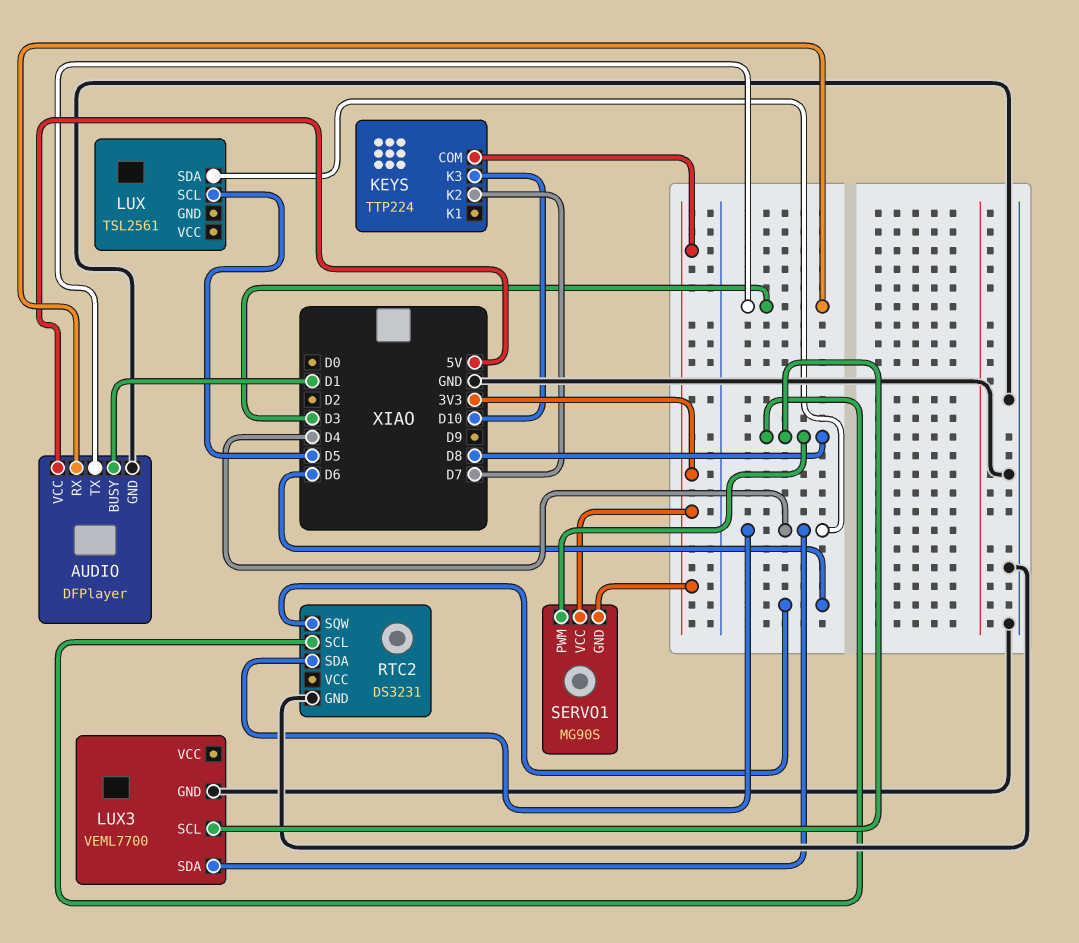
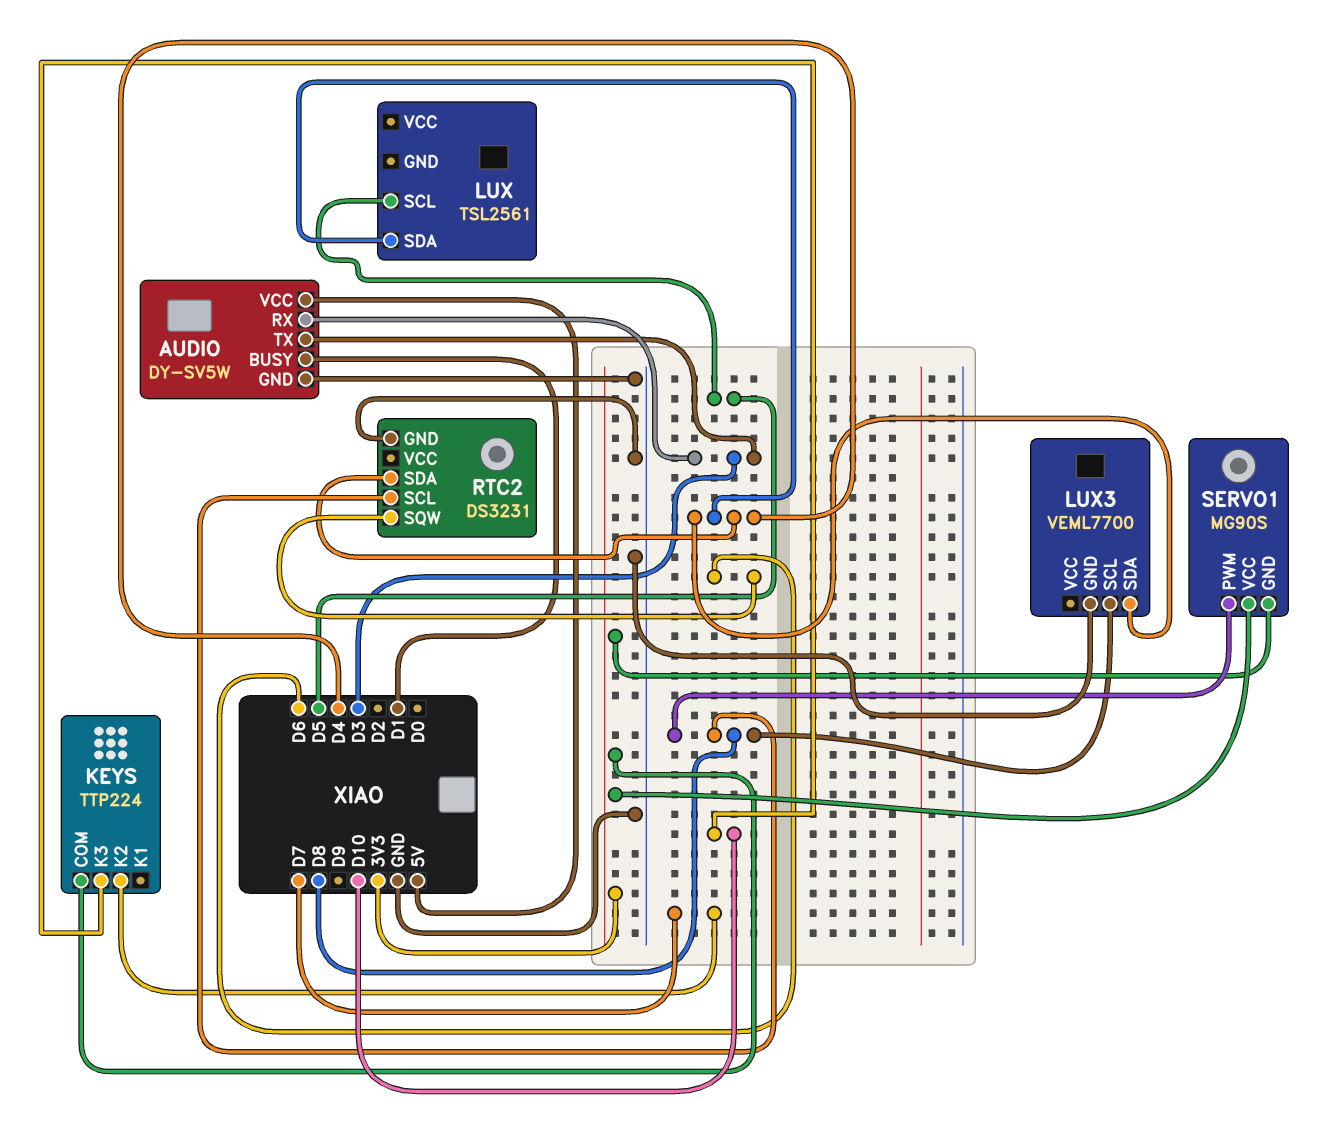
AUDIO: DFPlayer -> DY-SV5W

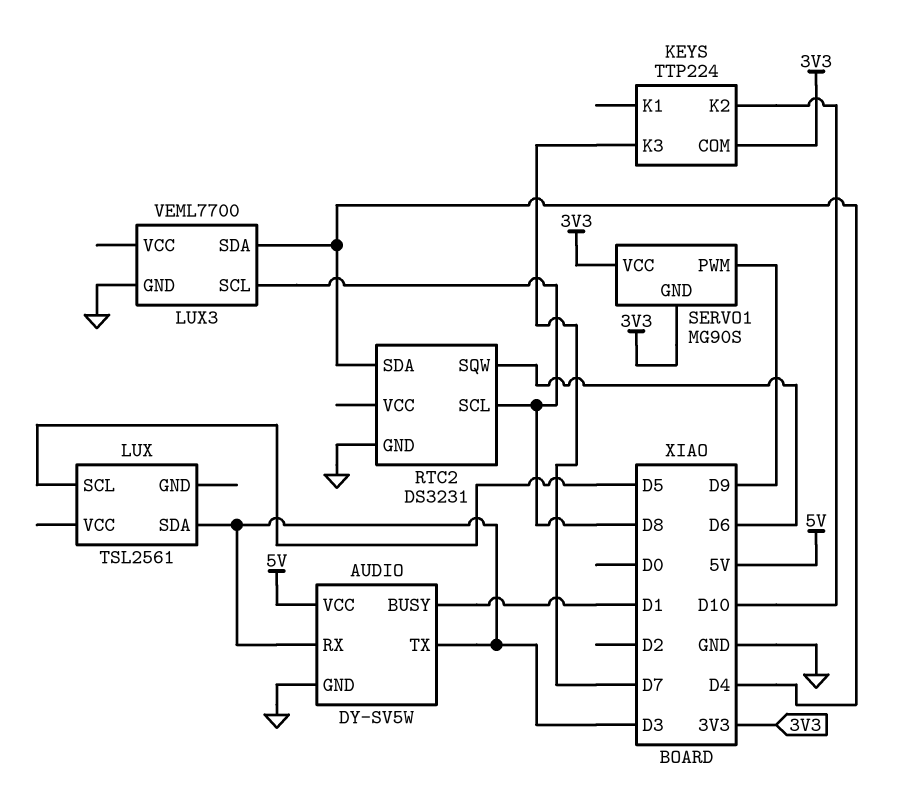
KEYS pin K2: D7 -> D10
KEYS pin K3: D10 -> D7
LUX pin SDA: D4 -> D3
SERVO1 pin PWM: D8 -> D9

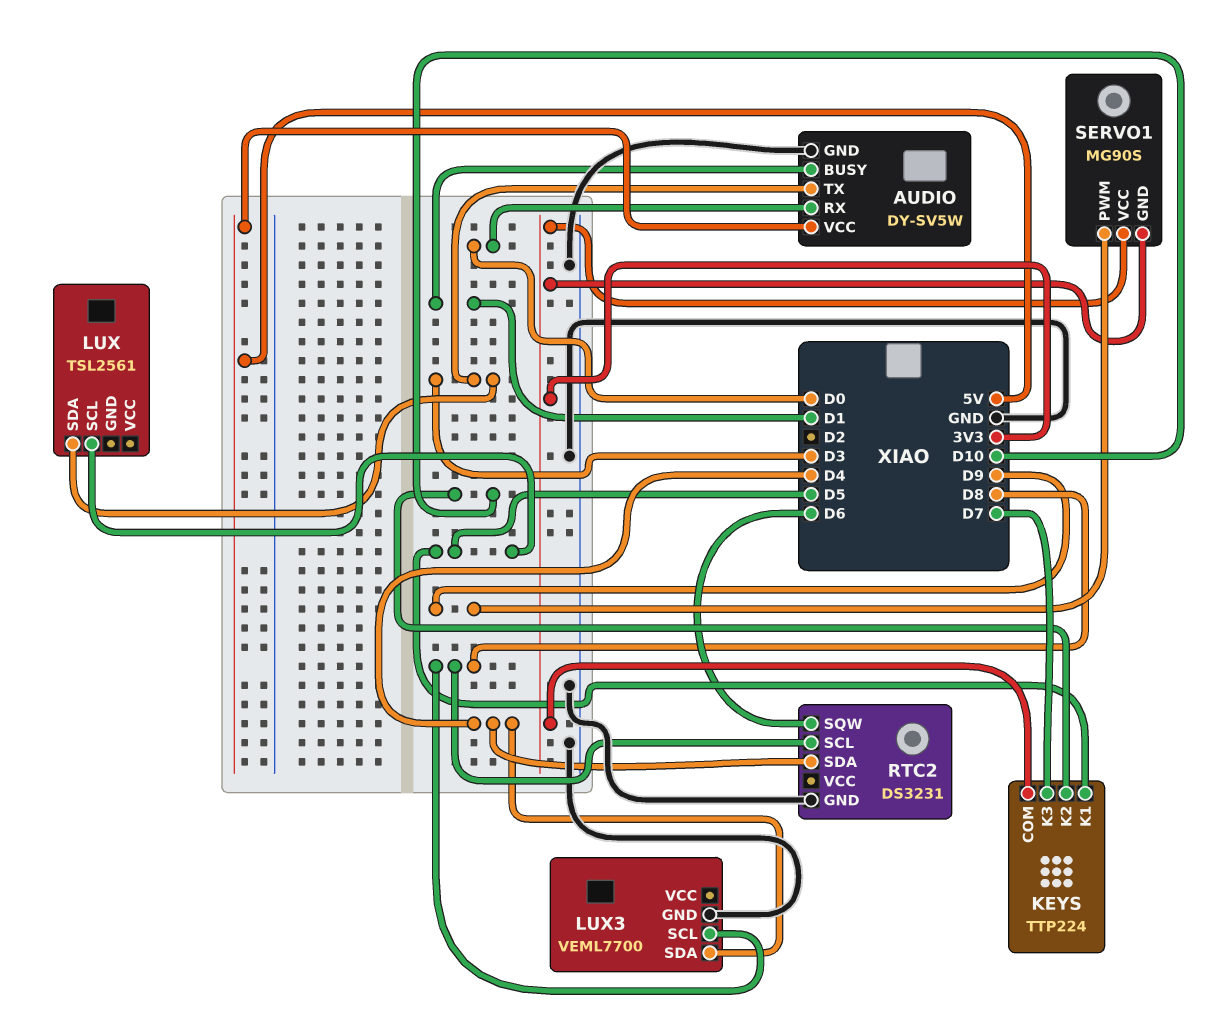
AUDIO pin RX: D3 -> D0
KEYS pin K1: none -> D5

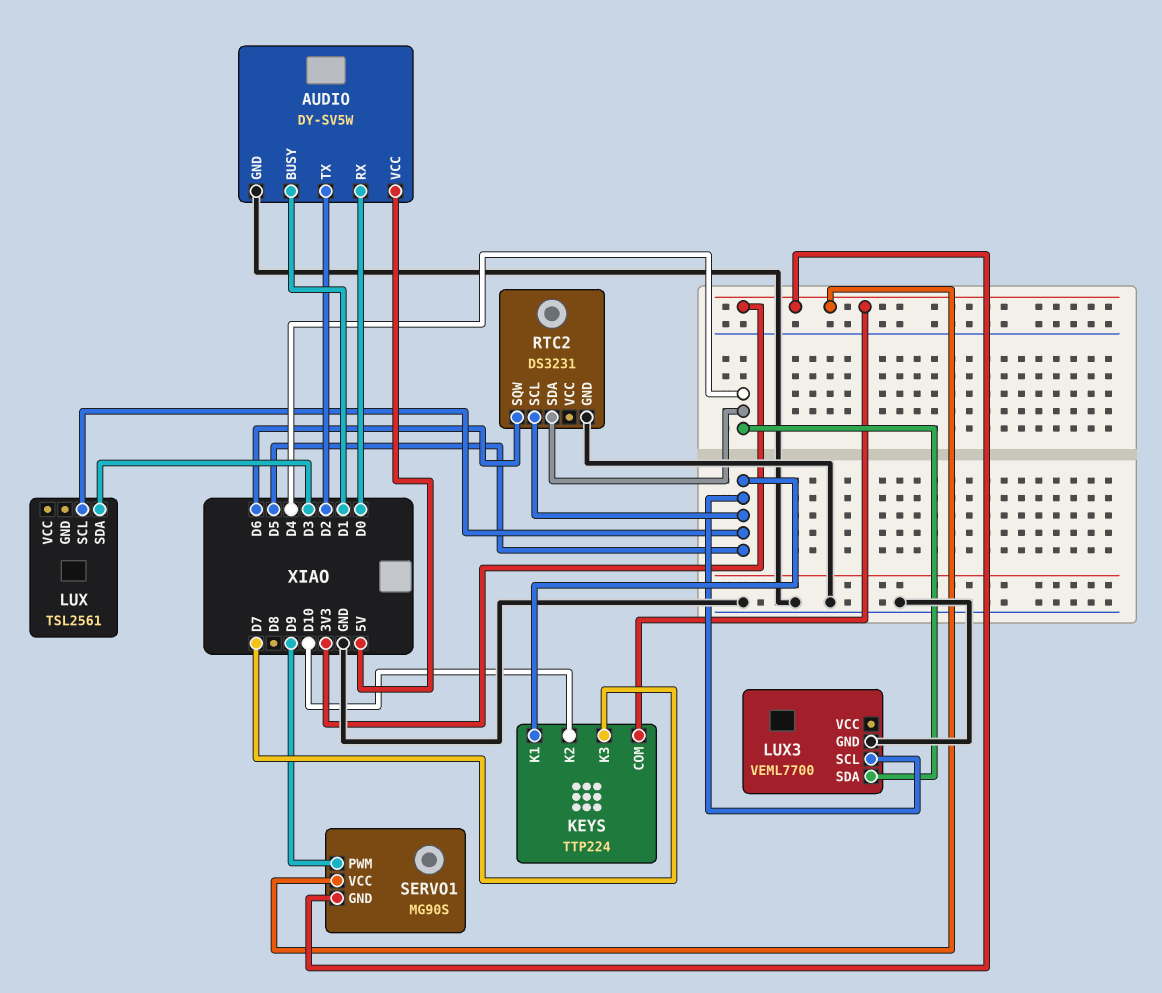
AUDIO pin TX: D3 -> D2
LUX3 pin SCL: D8 -> D5
RTC2 pin SCL: D8 -> D5

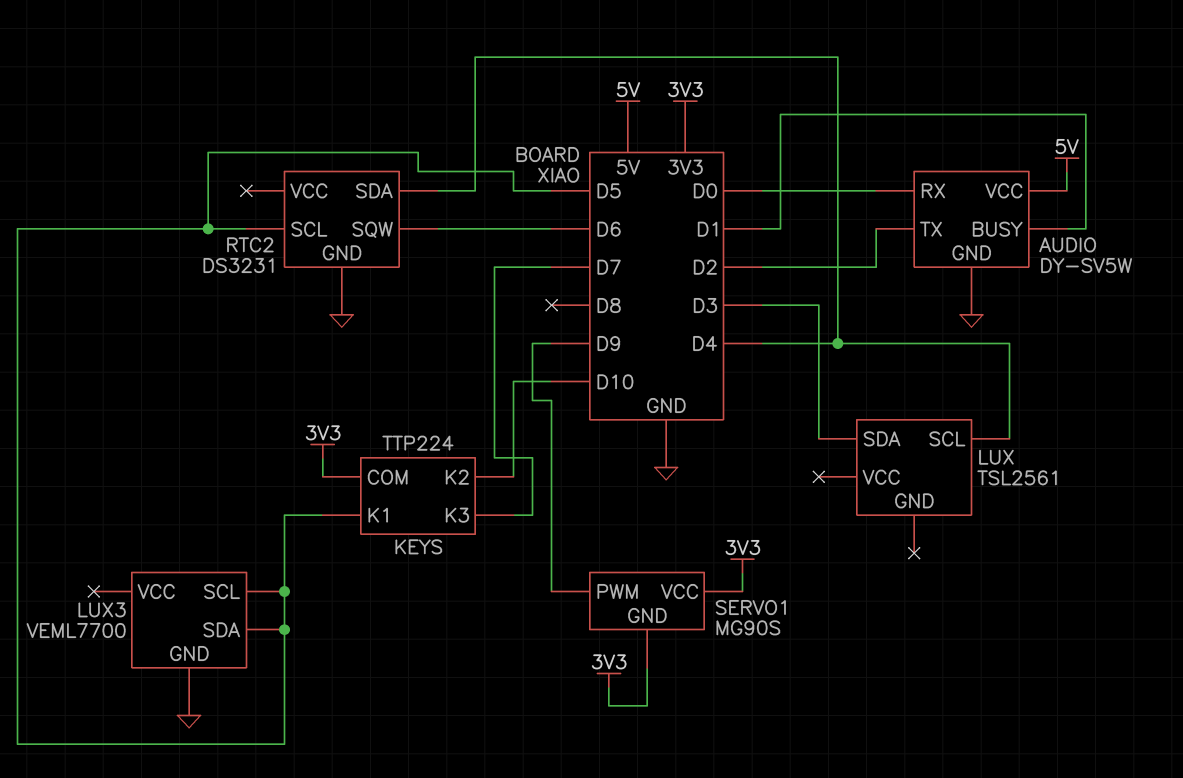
LUX pin SCL: D5 -> D4
LUX3 pin SDA: D4 -> D5

